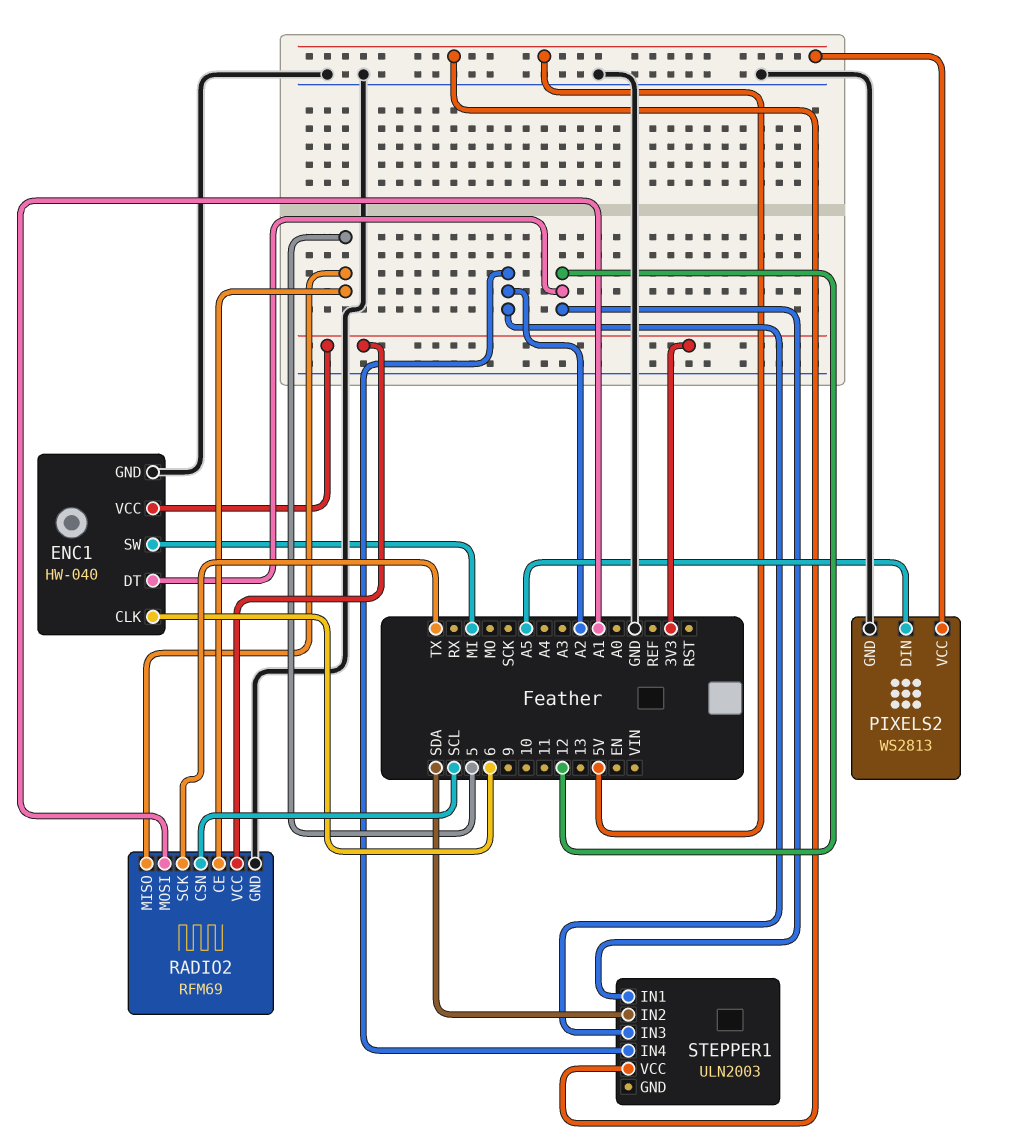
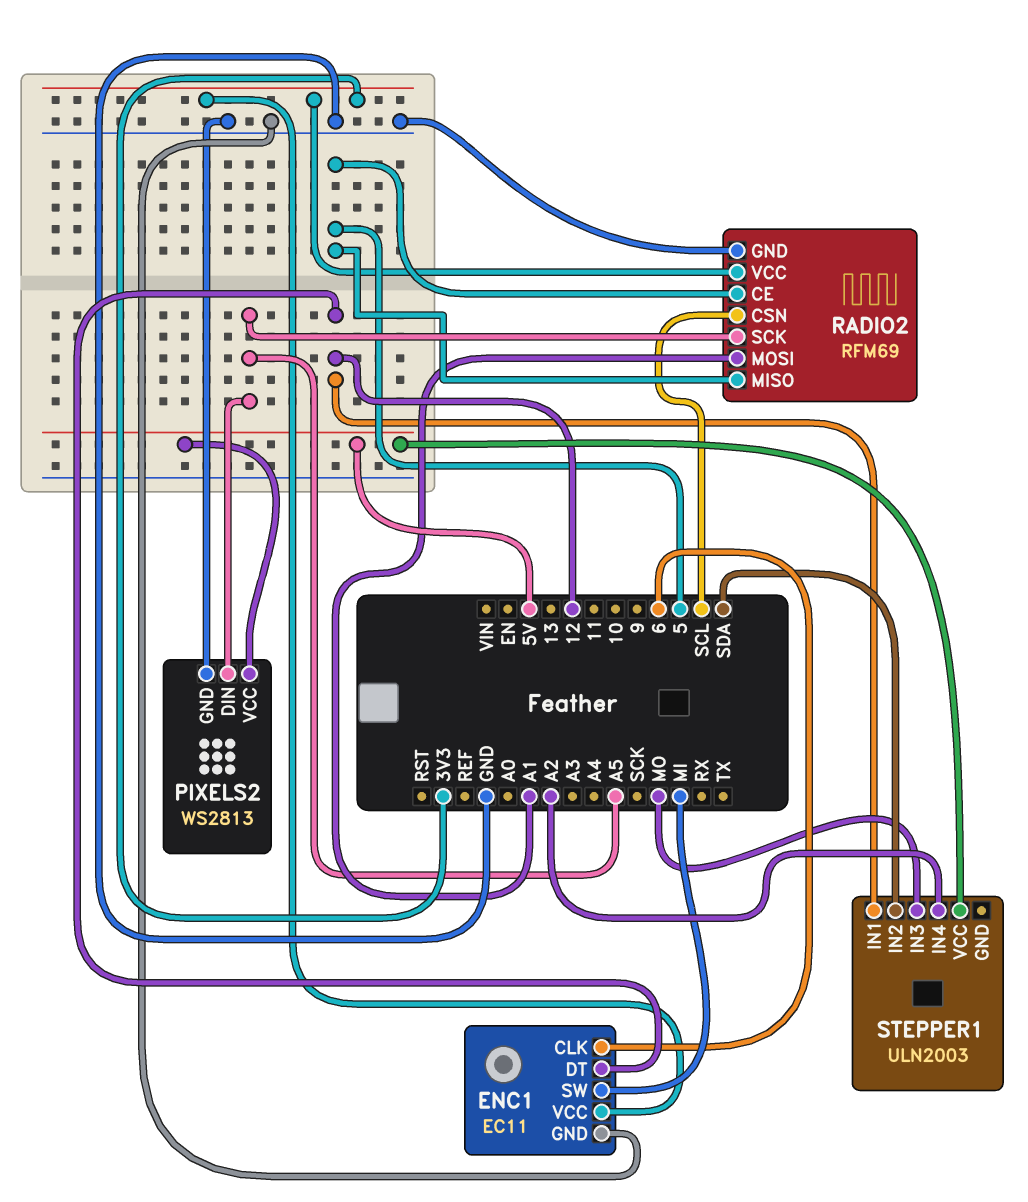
ENC1: HW-040 -> EC11
RADIO2 pin SCK: TX -> A5
STEPPER1 pin IN3: A2 -> MO

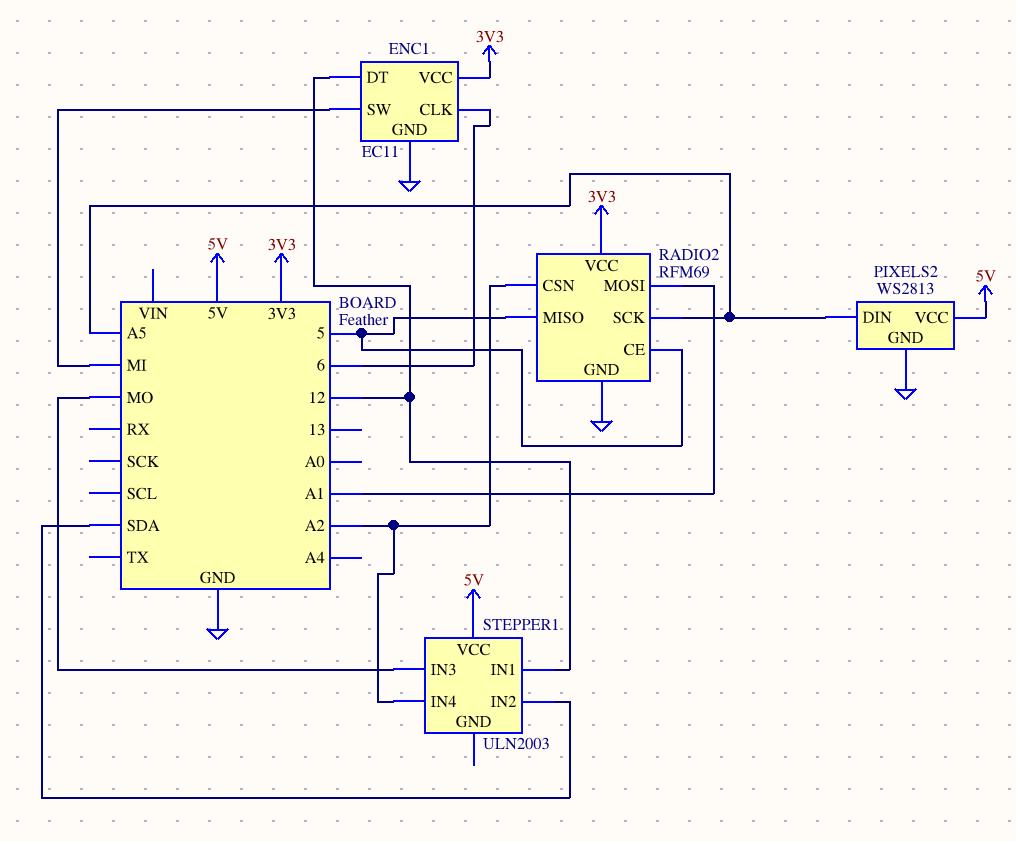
RADIO2 pin CSN: SCL -> A2

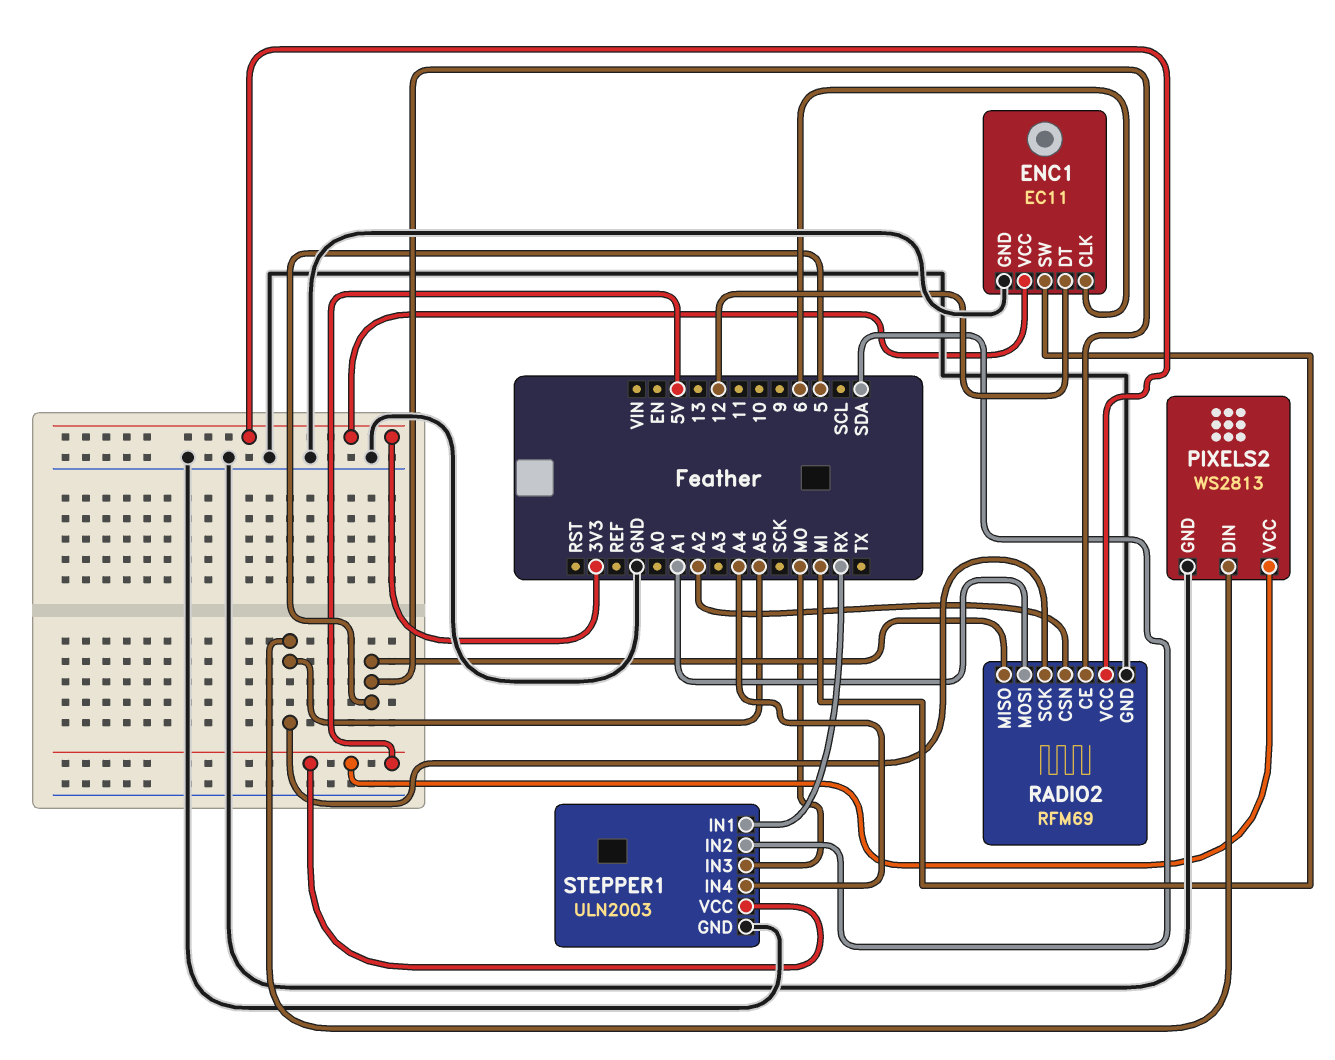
STEPPER1 pin GND: none -> GND
STEPPER1 pin IN1: 12 -> RX
STEPPER1 pin IN4: A2 -> A4

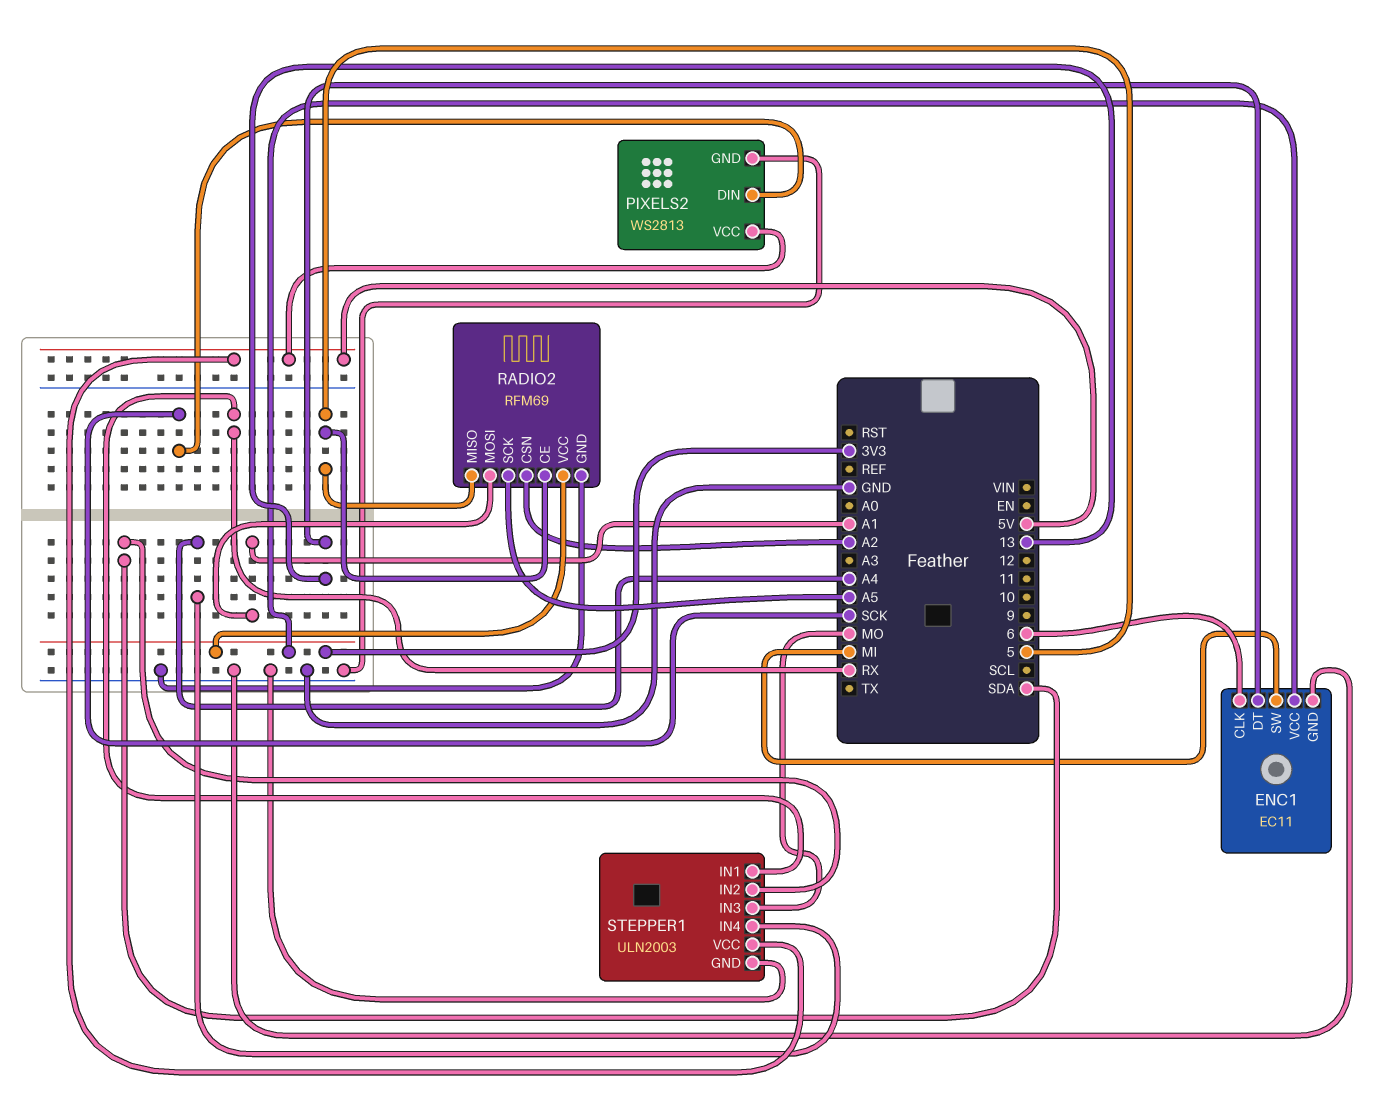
ENC1 pin DT: 12 -> 13
PIXELS2 pin DIN: A5 -> SCK

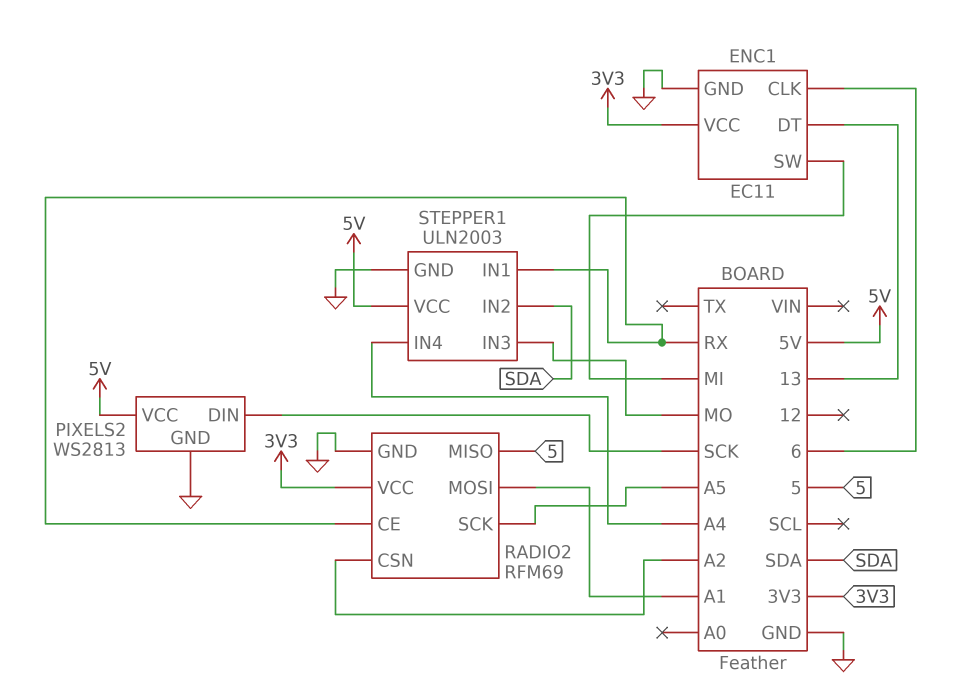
RADIO2 pin CE: 5 -> RX

